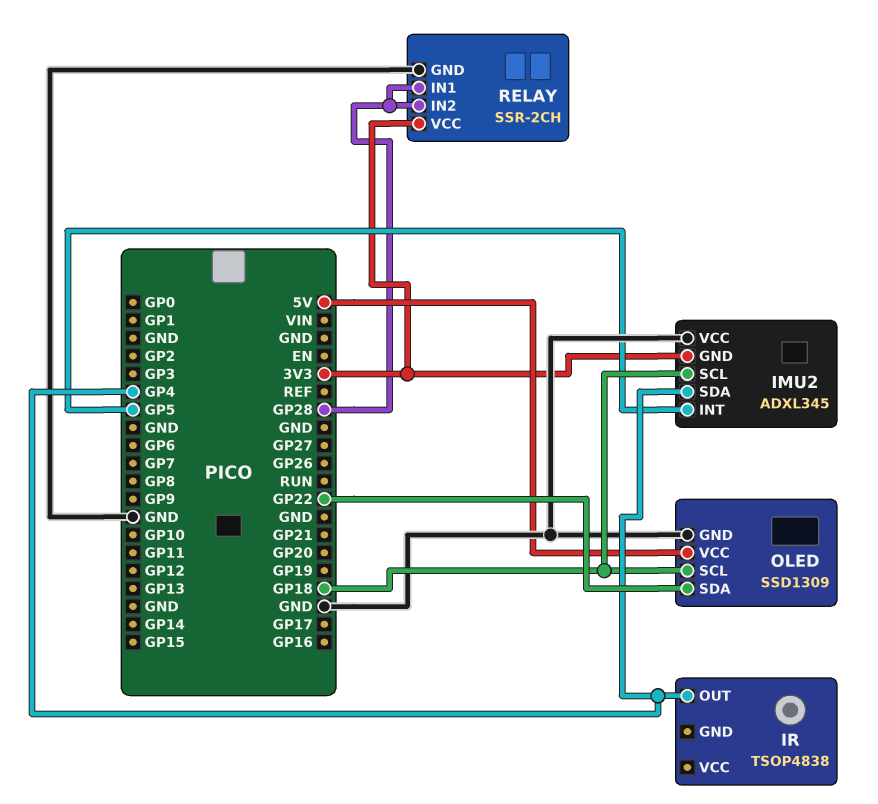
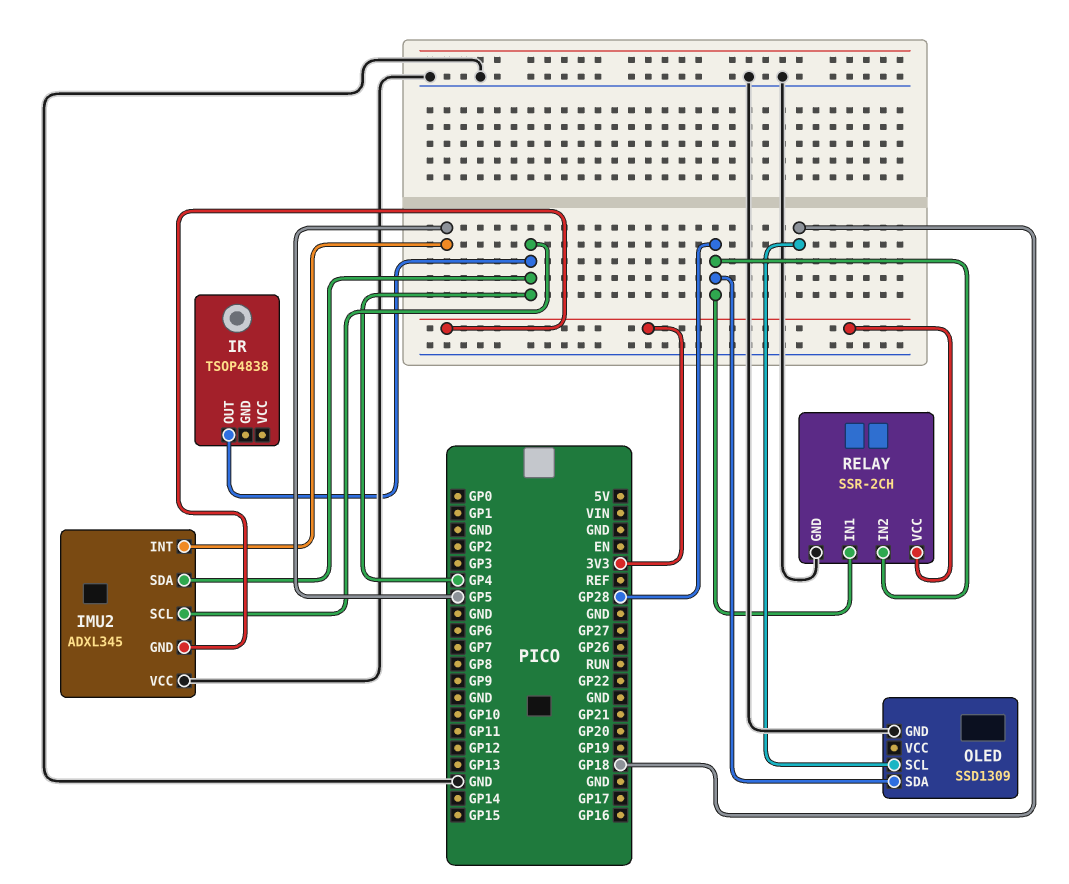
IMU2 pin SCL: GP18 -> GP4
OLED pin SDA: GP22 -> GP28
OLED pin VCC: 5V -> none

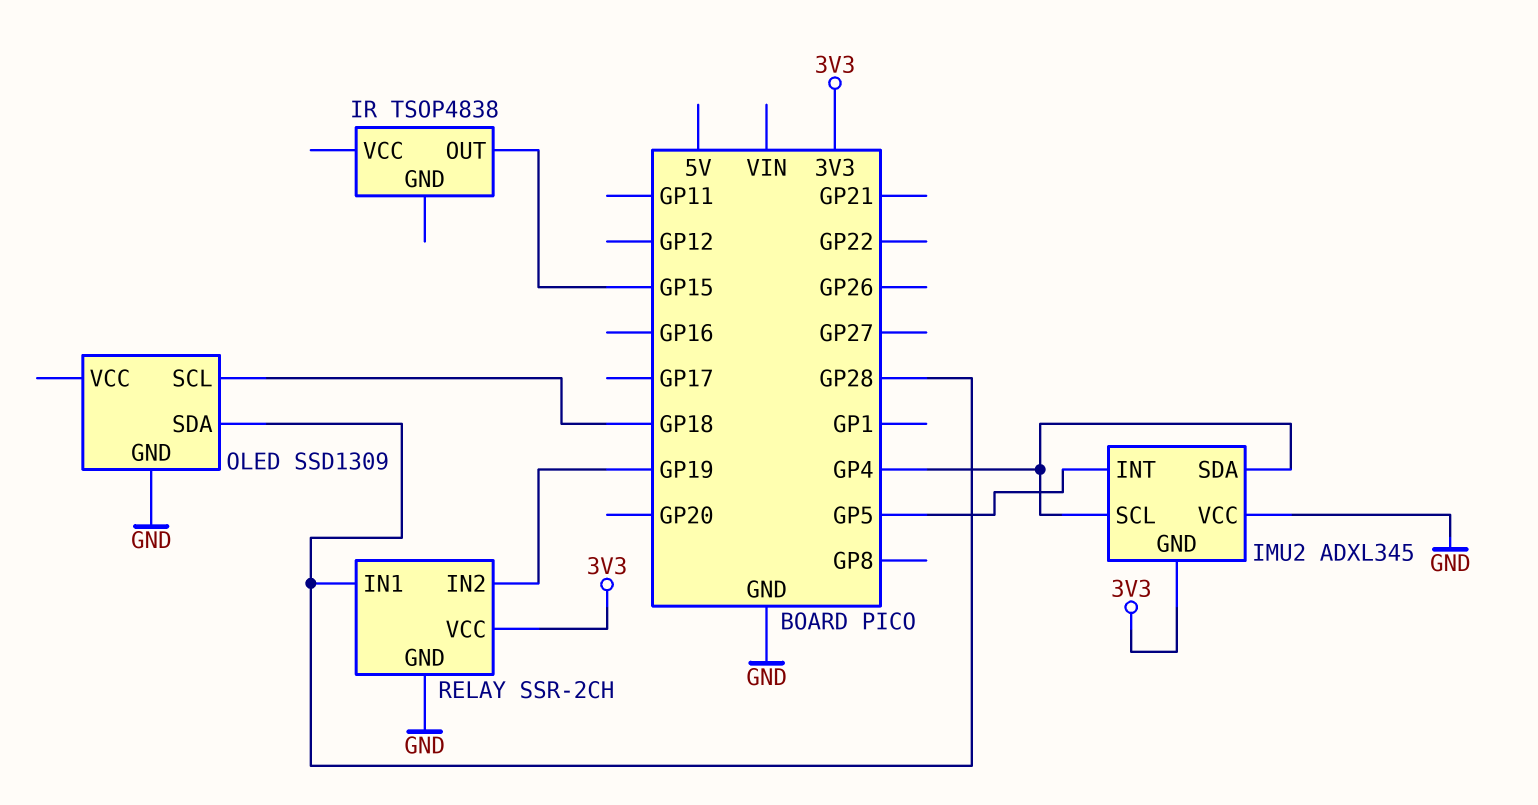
IR pin OUT: GP4 -> GP15
RELAY pin IN2: GP28 -> GP19

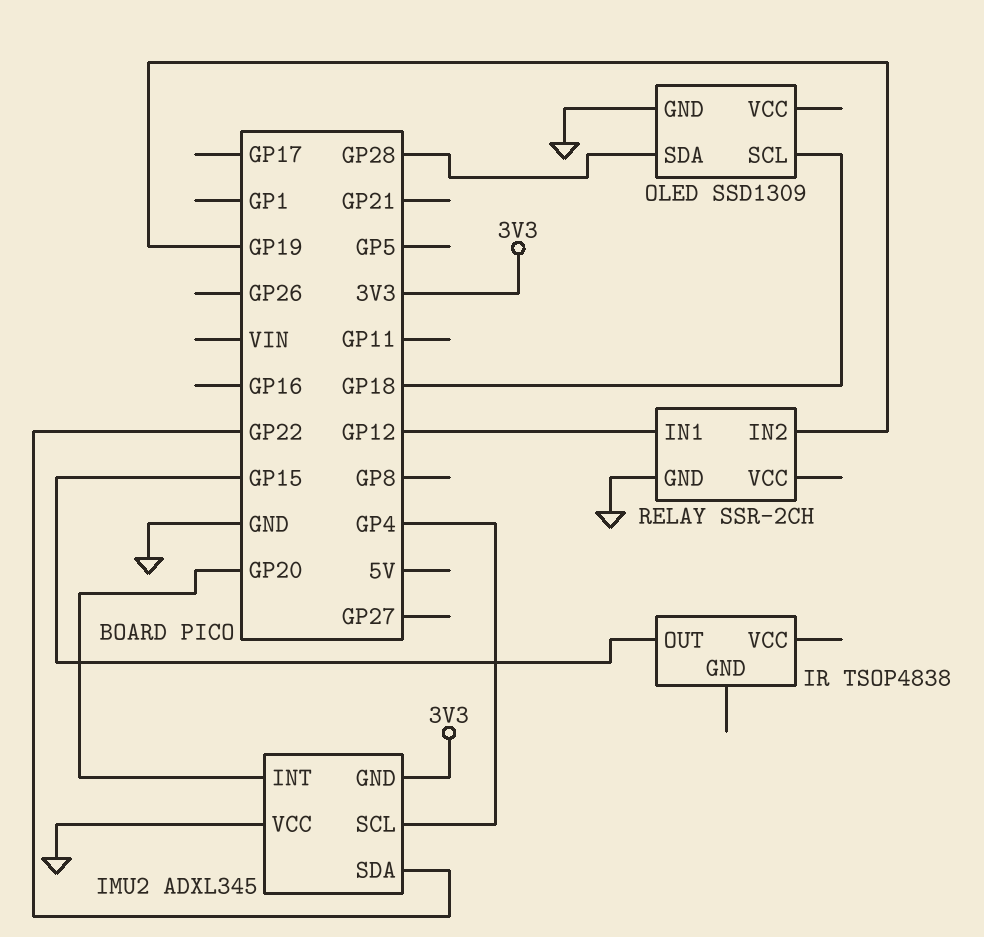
IMU2 pin INT: GP5 -> GP20
IMU2 pin SDA: GP4 -> GP22
RELAY pin IN1: GP28 -> GP12
RELAY pin VCC: 3V3 -> none

